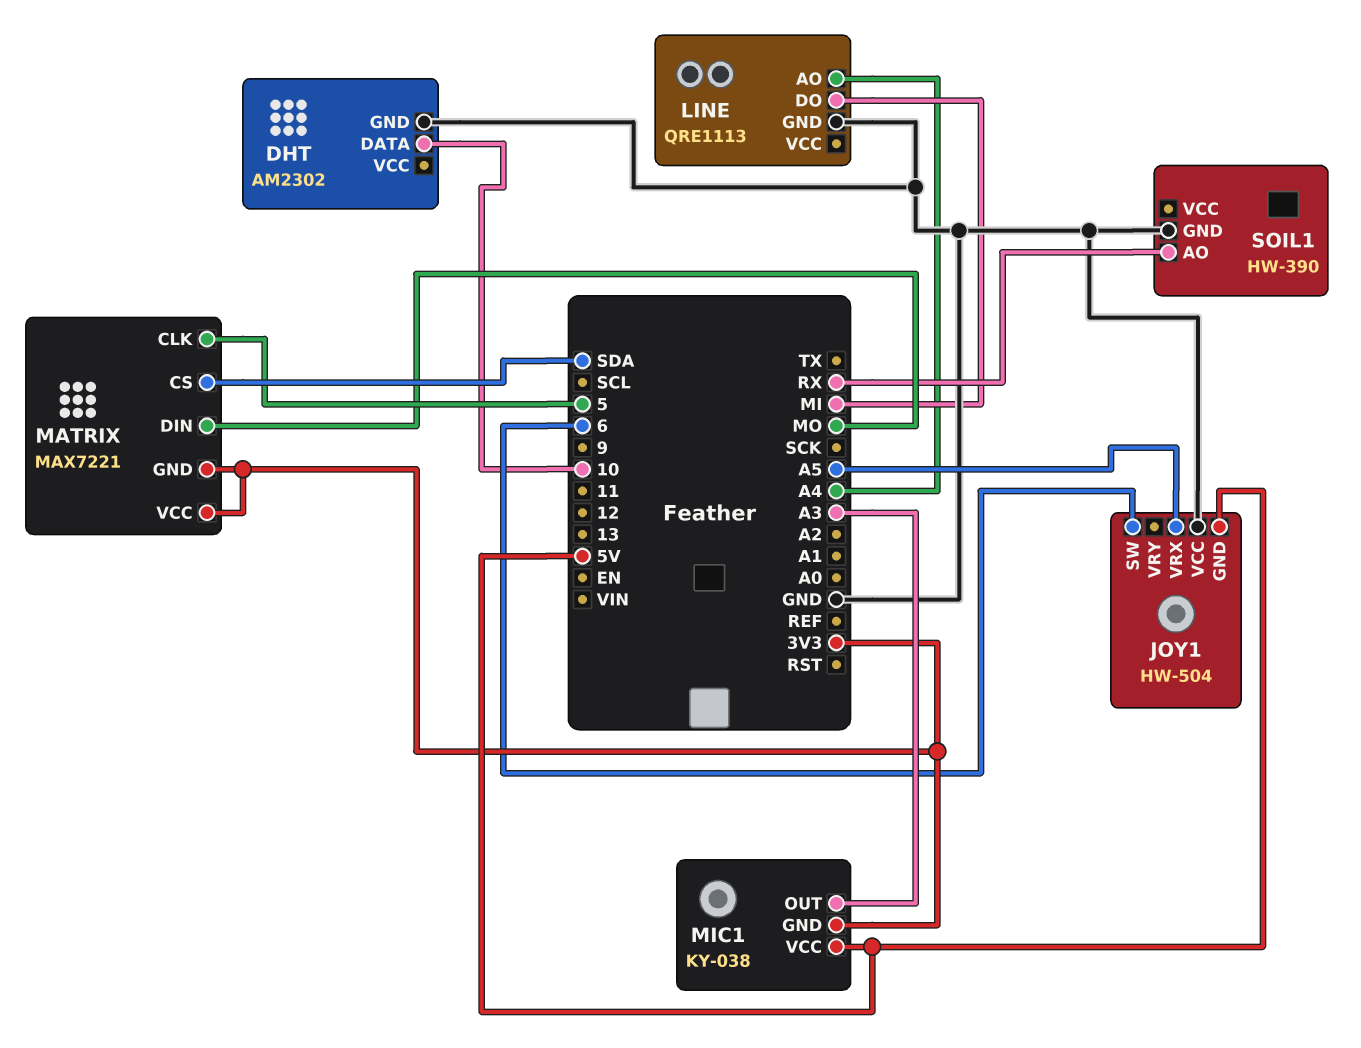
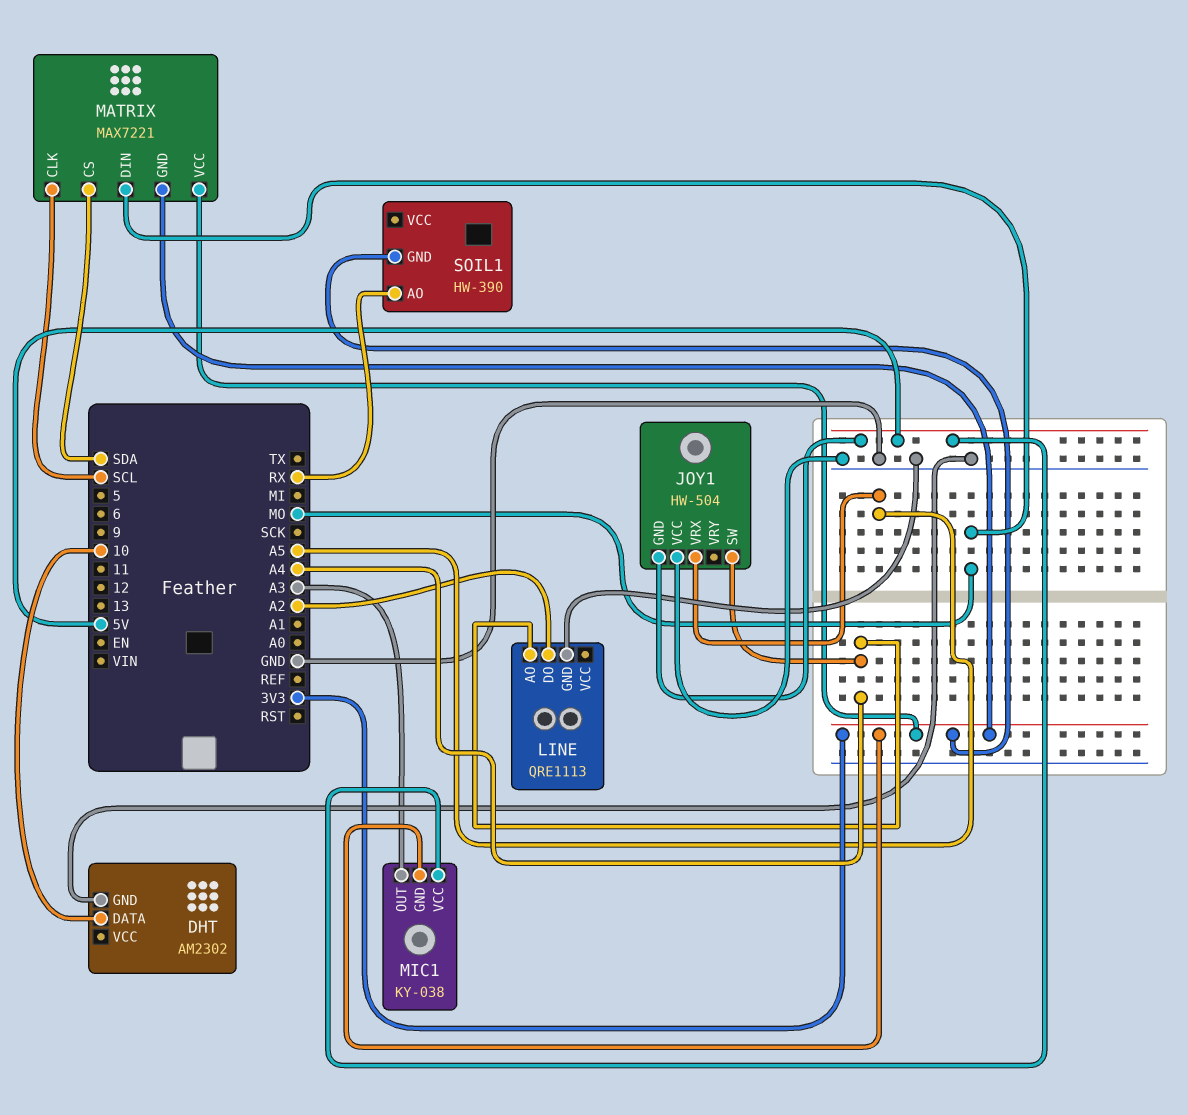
JOY1 pin SW: 6 -> A4
LINE pin DO: MI -> A2
MATRIX pin CLK: 5 -> SCL
SOIL1 pin GND: GND -> 3V3

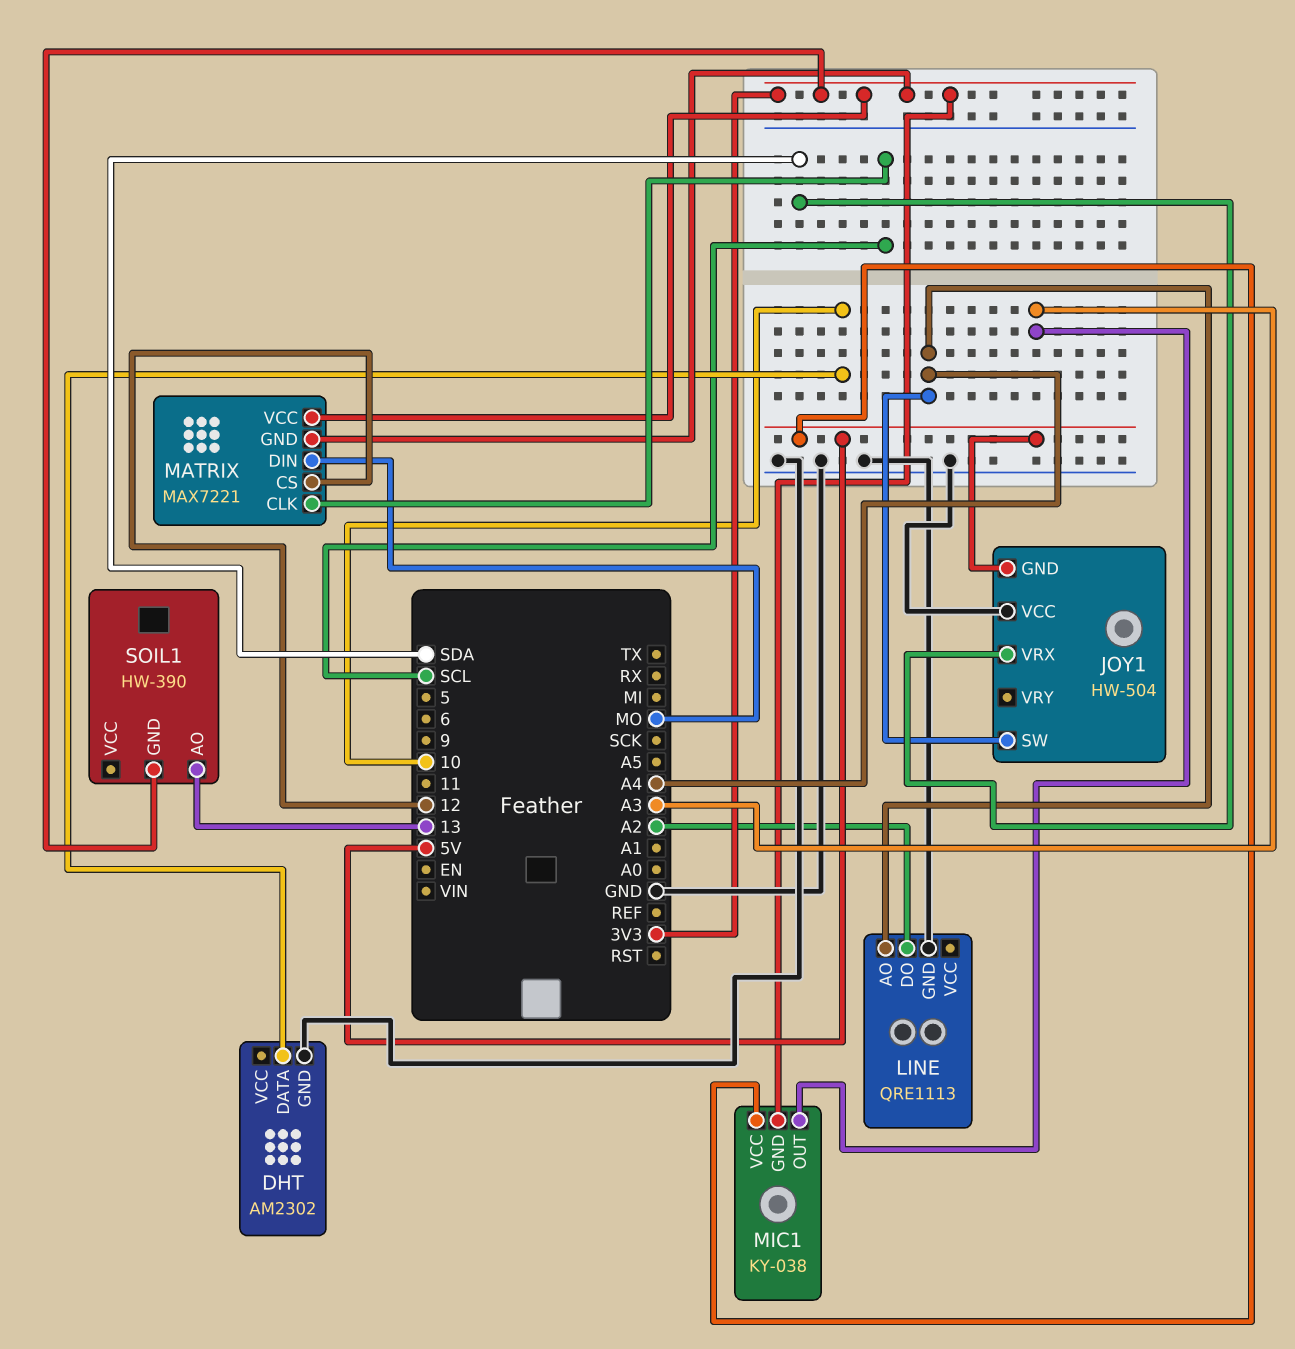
JOY1 pin VRX: A5 -> SDA
MATRIX pin CS: SDA -> 12
SOIL1 pin AO: RX -> 13

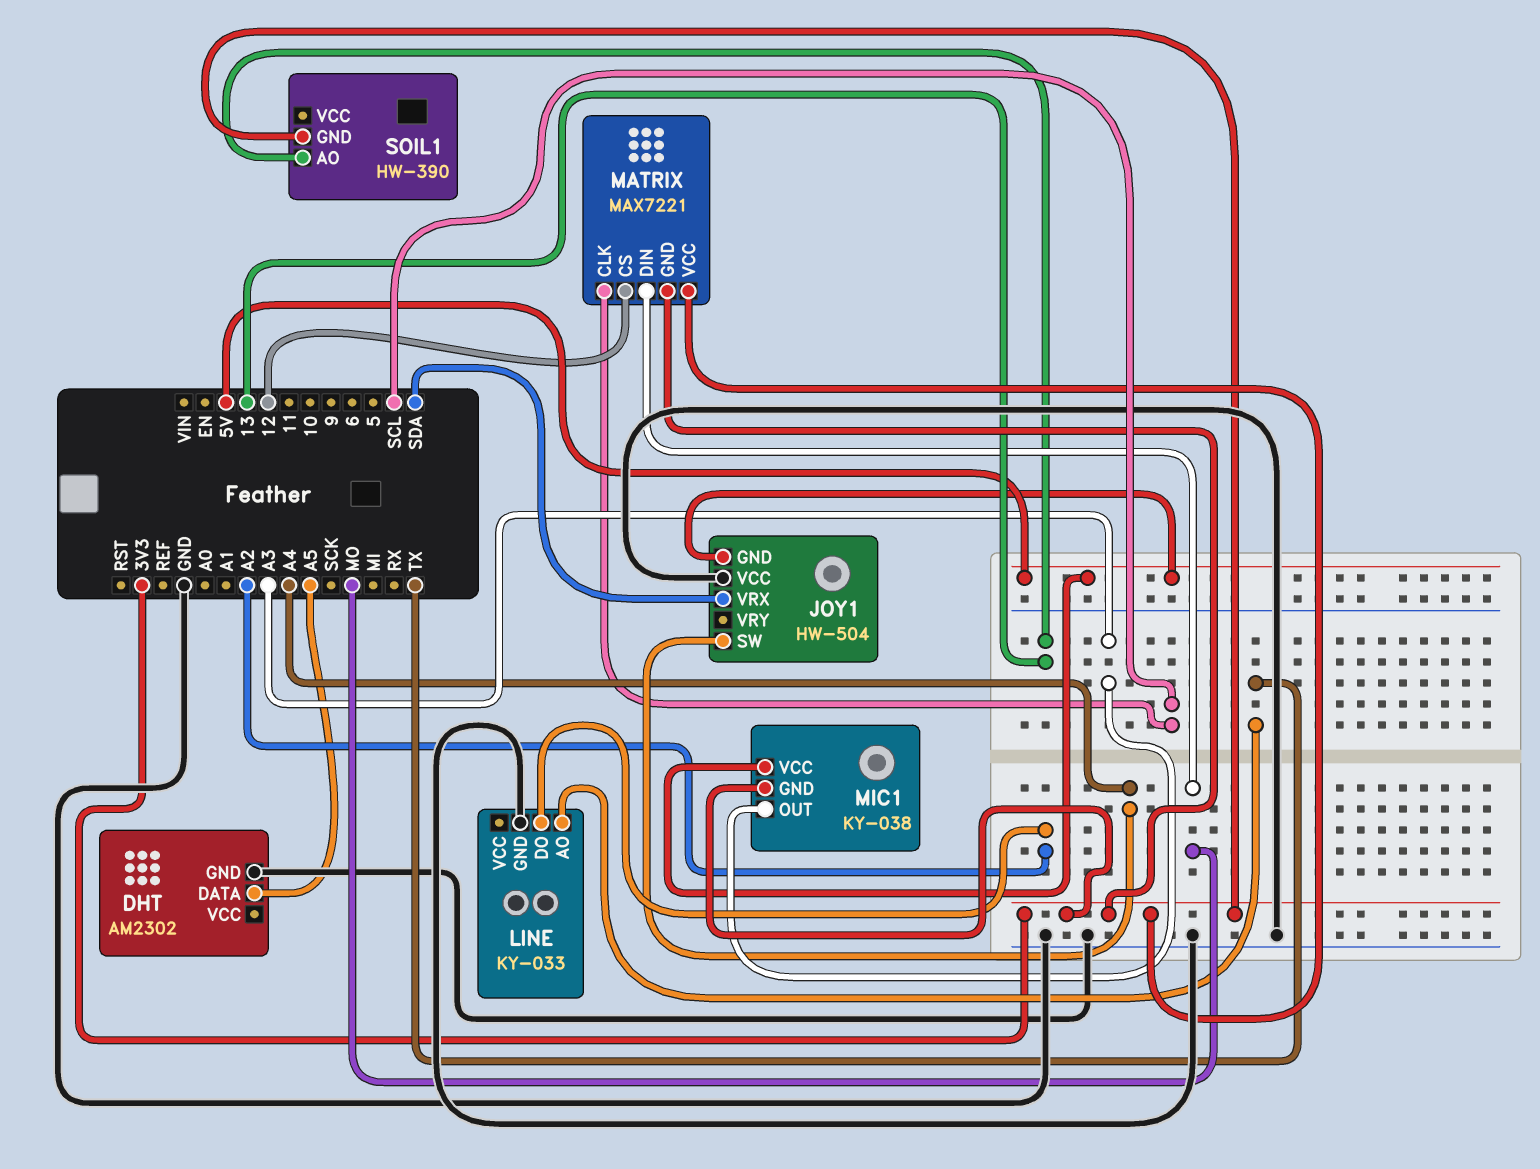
DHT pin DATA: 10 -> A5
LINE: QRE1113 -> KY-033
LINE pin AO: A4 -> TX

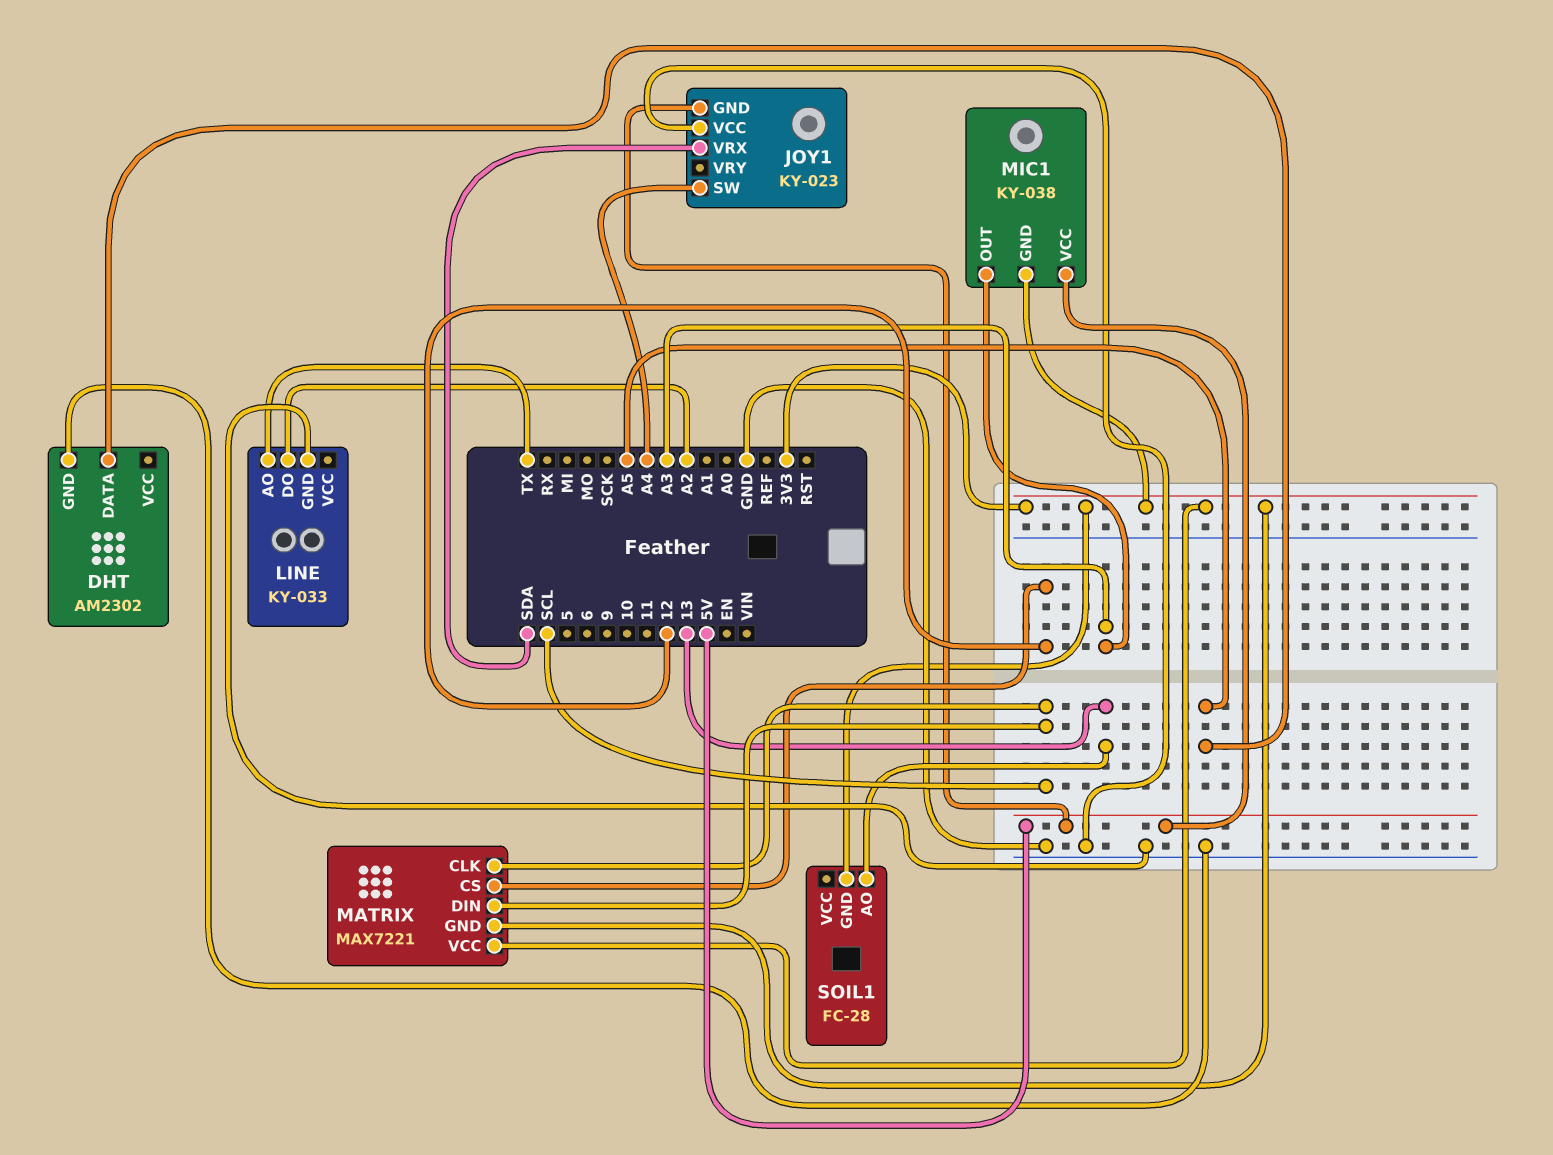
JOY1: HW-504 -> KY-023
MATRIX pin DIN: MO -> SCL
SOIL1: HW-390 -> FC-28

